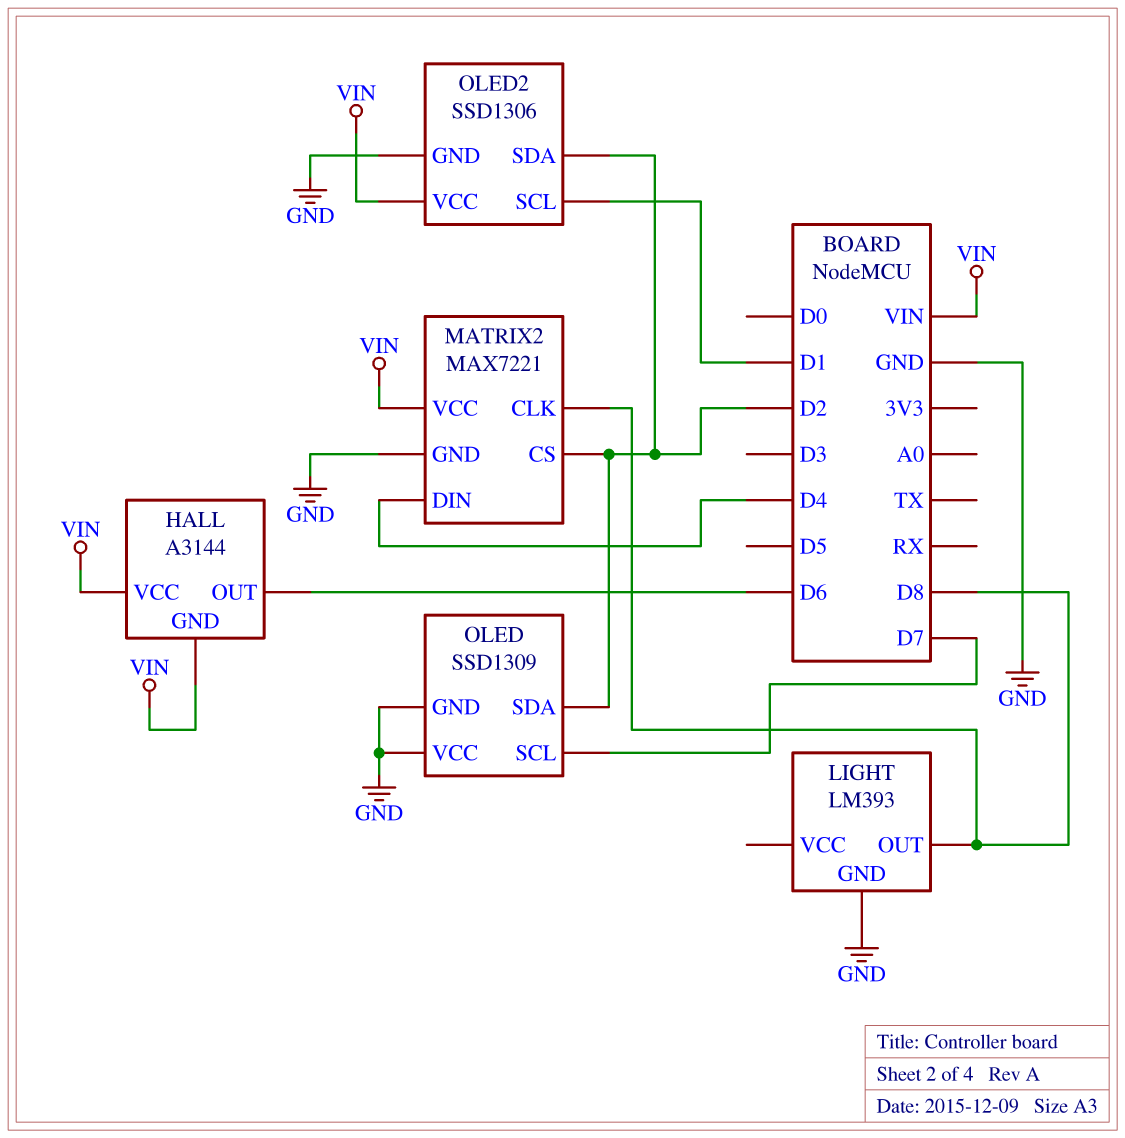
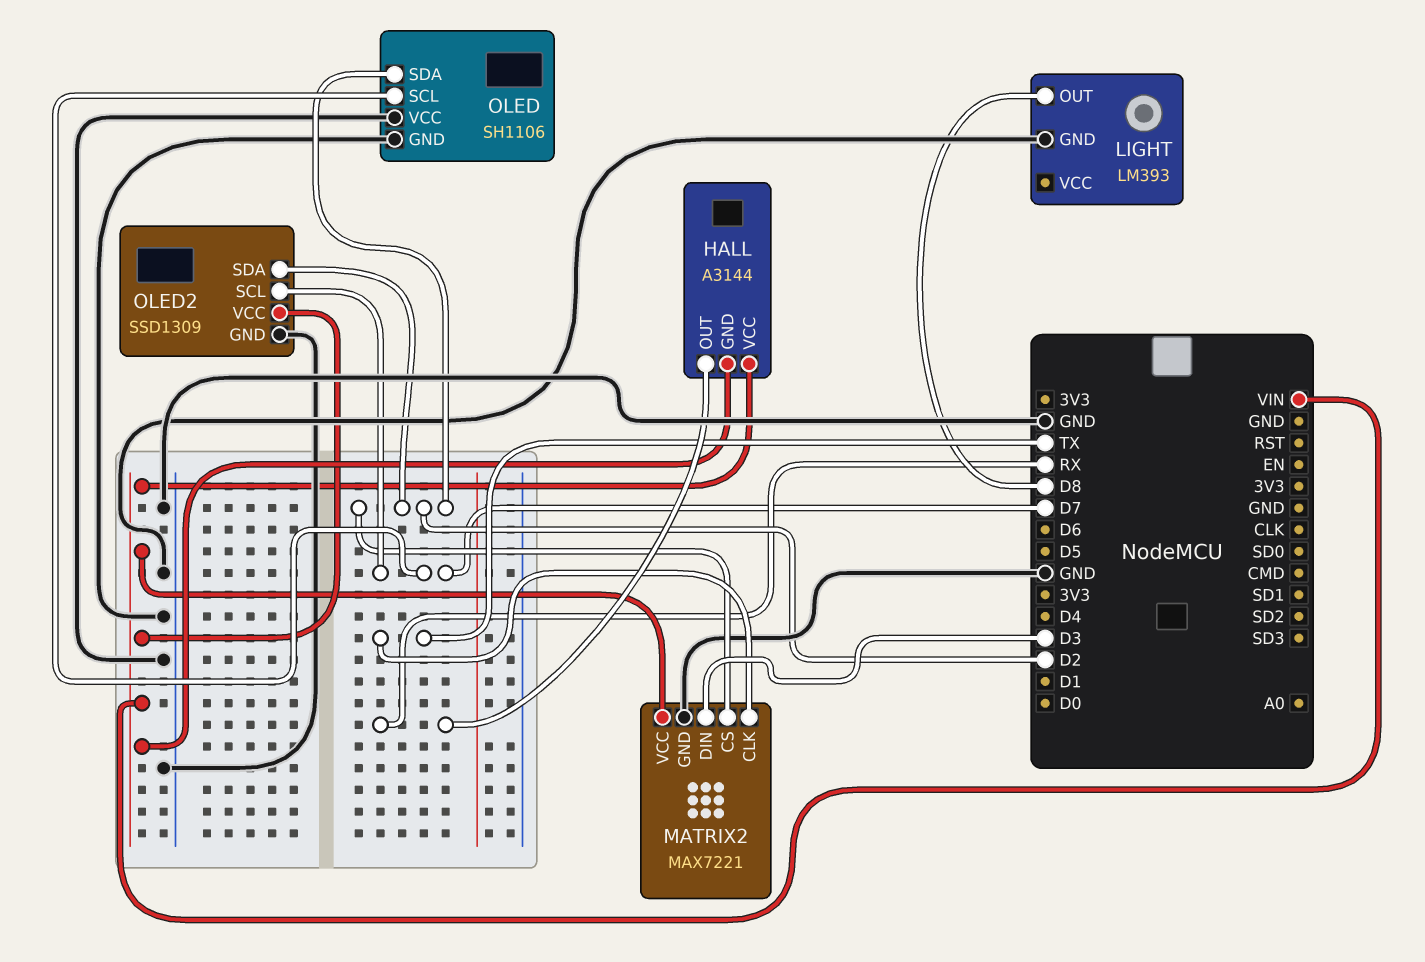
HALL pin OUT: D6 -> RX
MATRIX2 pin CLK: D8 -> TX
MATRIX2 pin DIN: D4 -> D3
OLED: SSD1309 -> SH1106
OLED2: SSD1306 -> SSD1309
OLED2 pin SCL: D1 -> D7

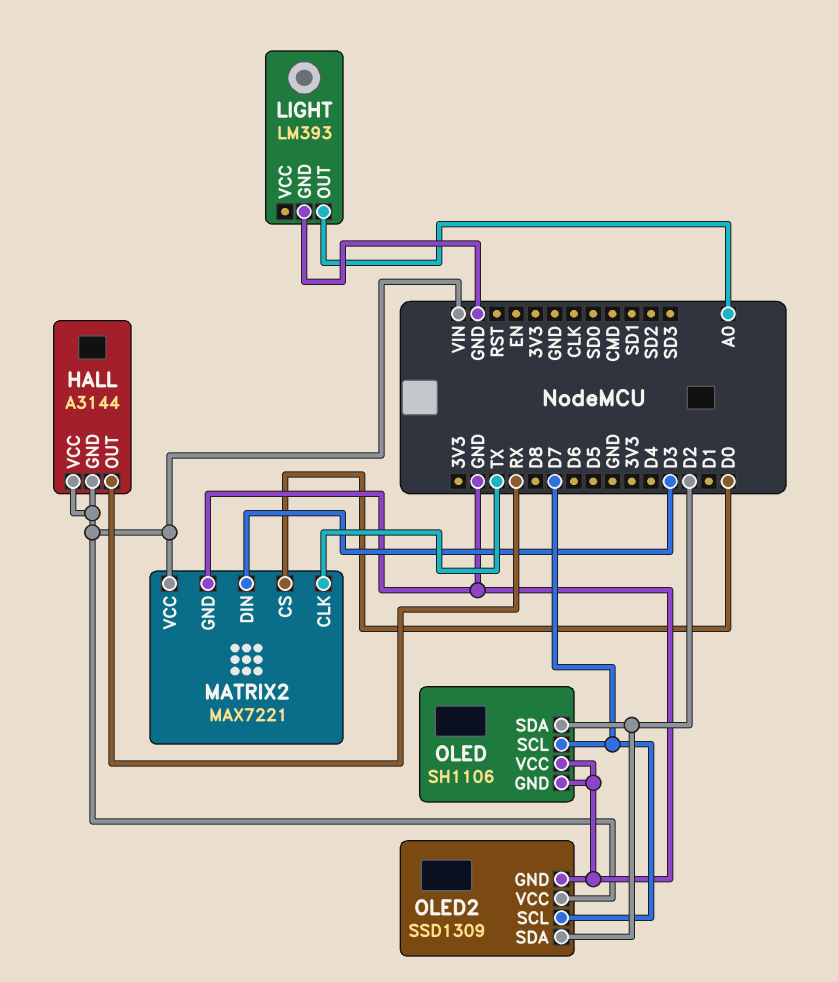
LIGHT pin OUT: D8 -> A0
MATRIX2 pin CS: D2 -> D0

